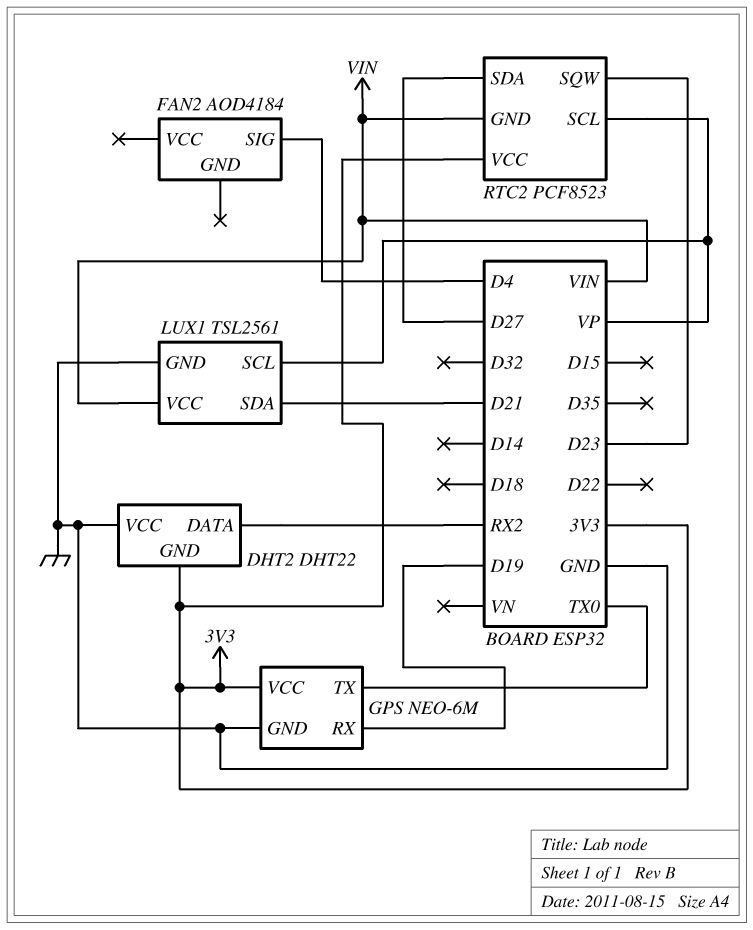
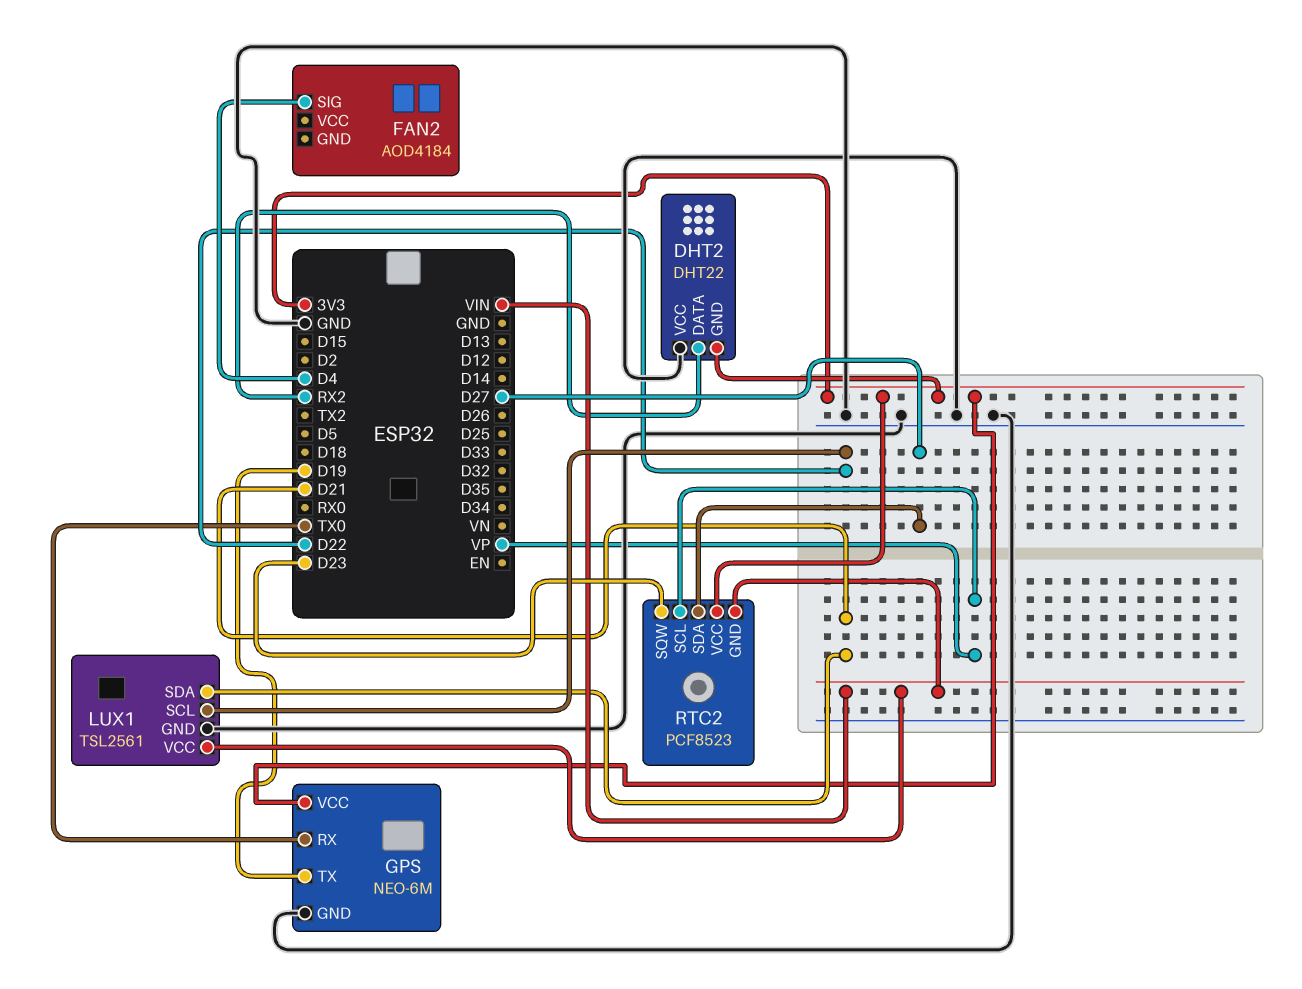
GPS pin RX: D19 -> TX0
GPS pin TX: TX0 -> D19
LUX1 pin SCL: VP -> D22

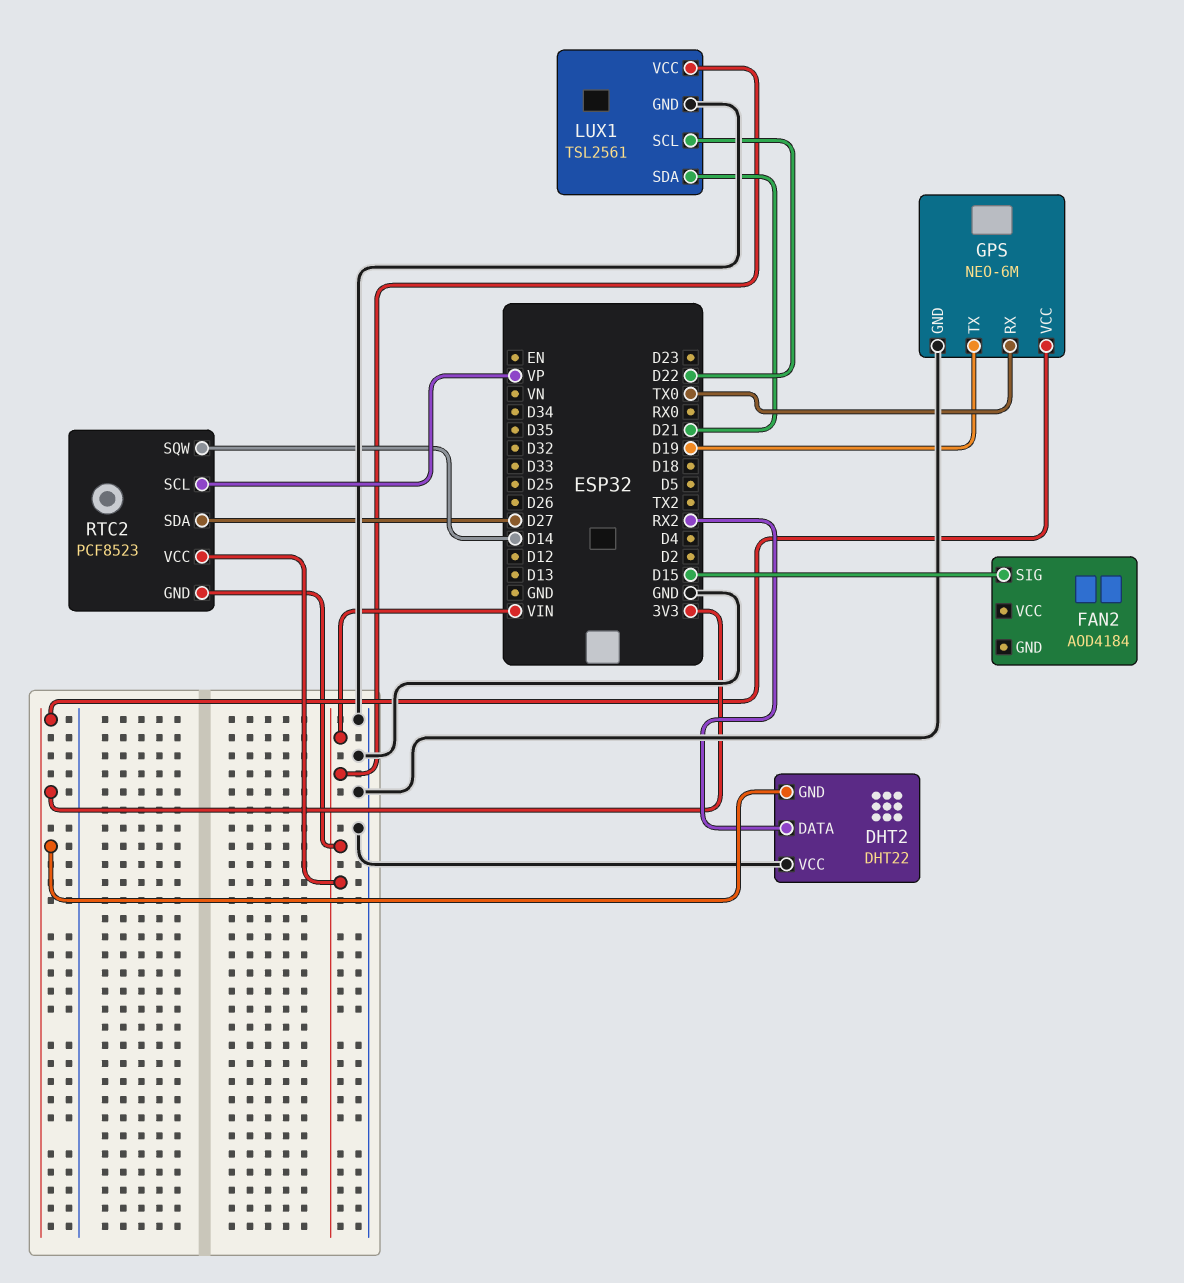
FAN2 pin SIG: D4 -> D15
RTC2 pin SQW: D23 -> D14
RTC2 pin VCC: 3V3 -> VIN

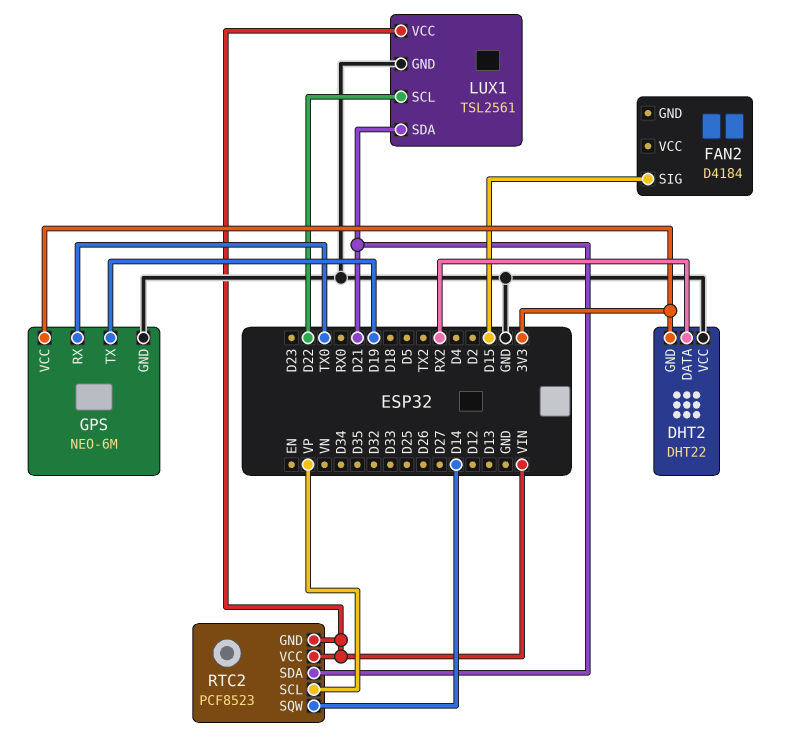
FAN2: AOD4184 -> D4184
RTC2 pin SDA: D27 -> D21

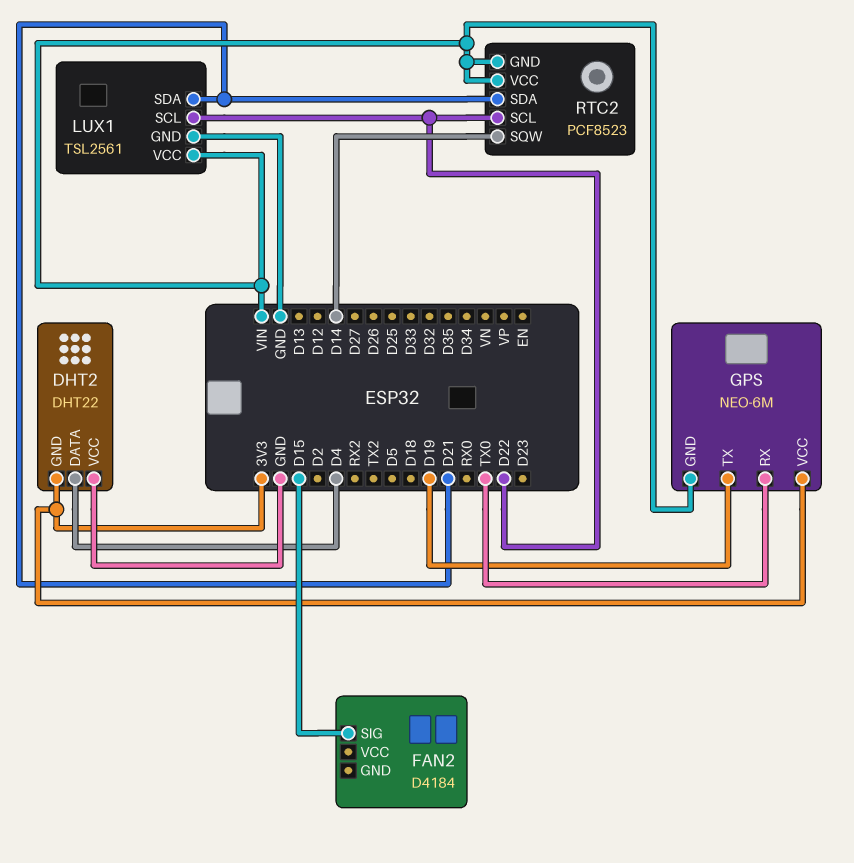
DHT2 pin DATA: RX2 -> D4
GPS pin GND: GND -> VIN
RTC2 pin SCL: VP -> D22

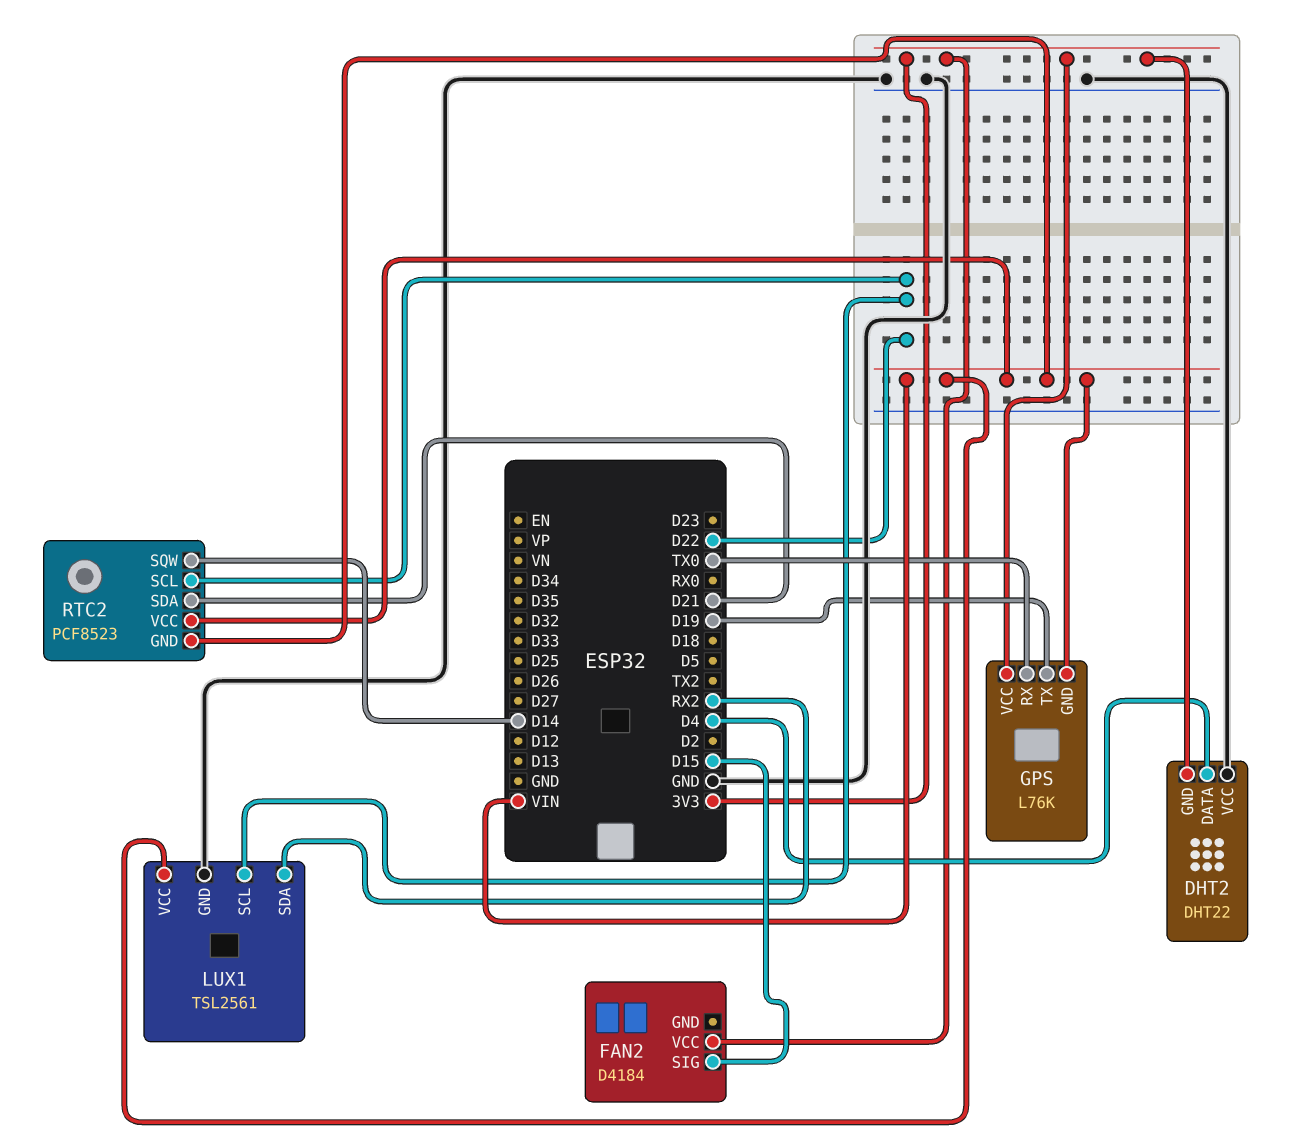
FAN2 pin VCC: none -> 3V3
GPS: NEO-6M -> L76K
LUX1 pin SDA: D21 -> RX2

